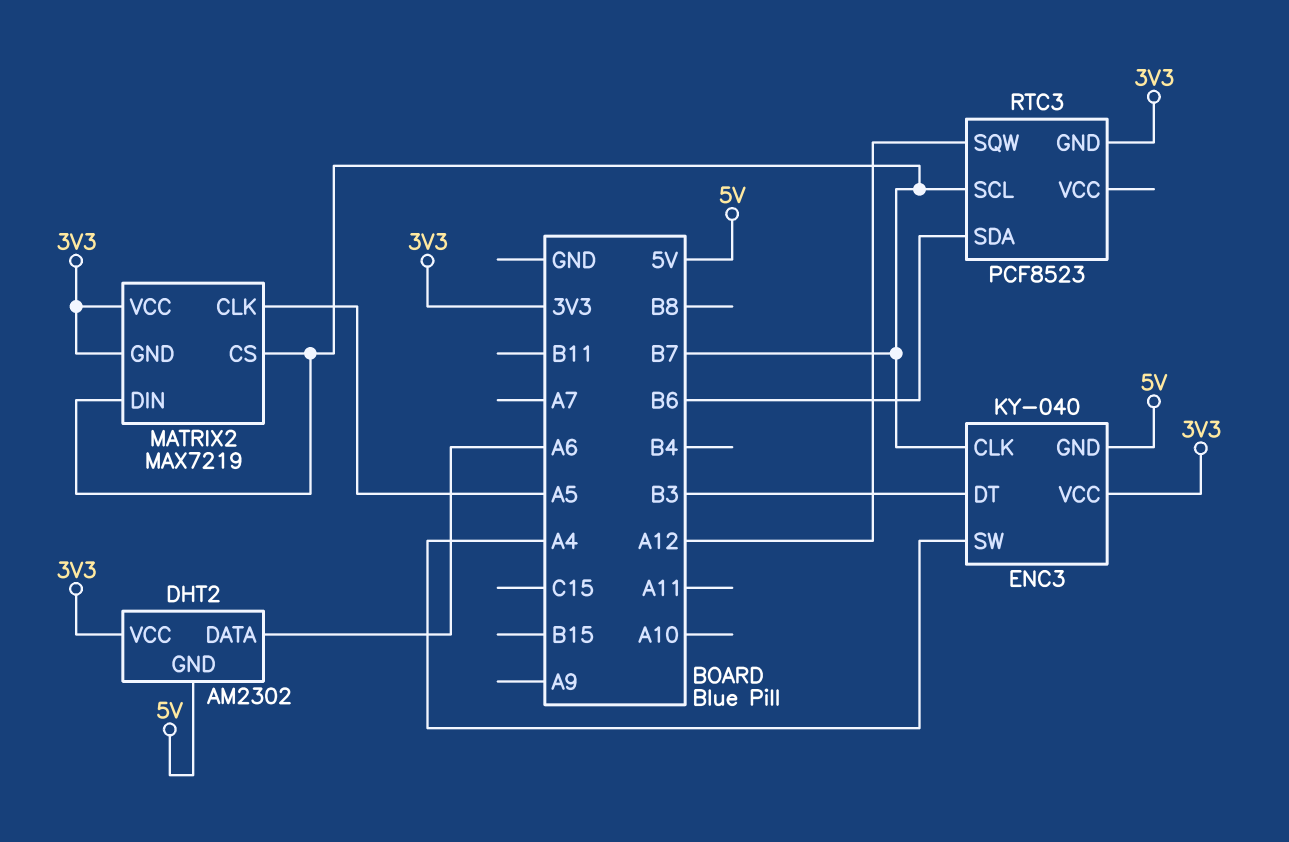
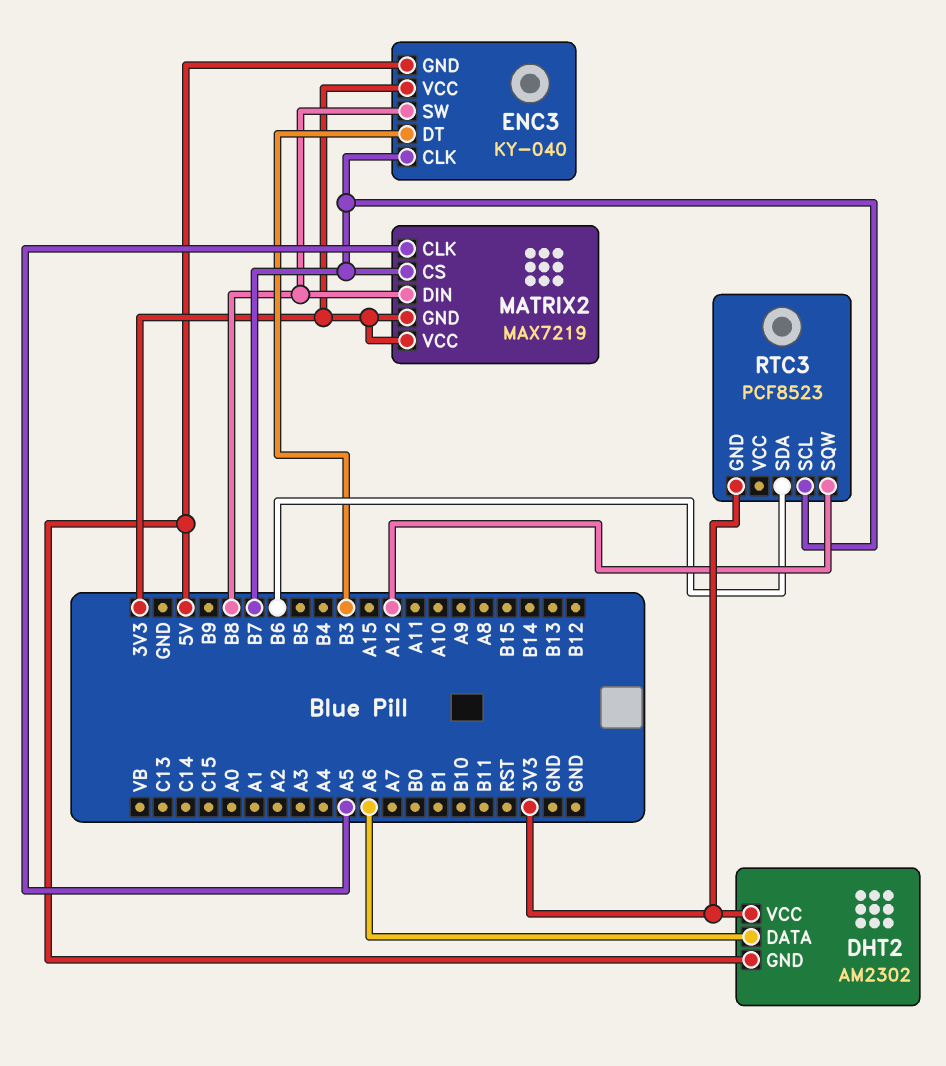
ENC3 pin SW: A4 -> B8
MATRIX2 pin DIN: B7 -> B8

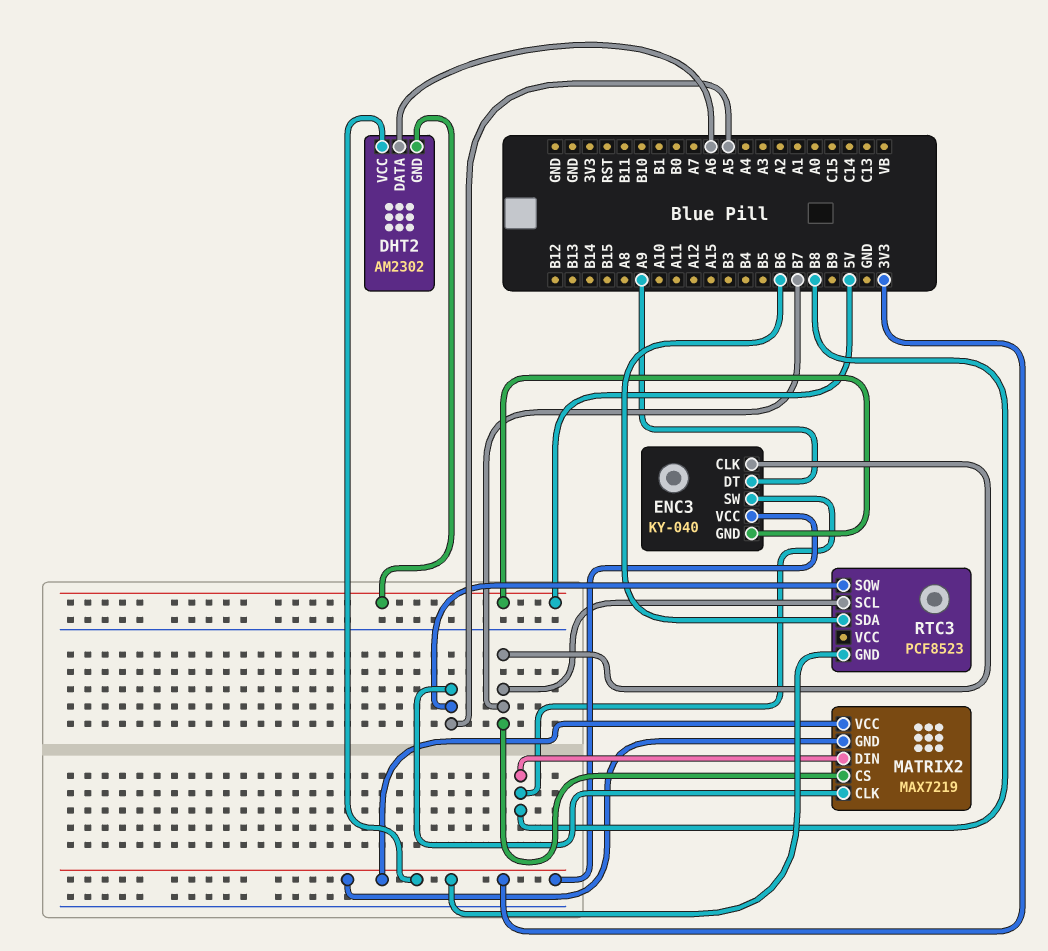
ENC3 pin DT: B3 -> A9
RTC3 pin SQW: A12 -> A5

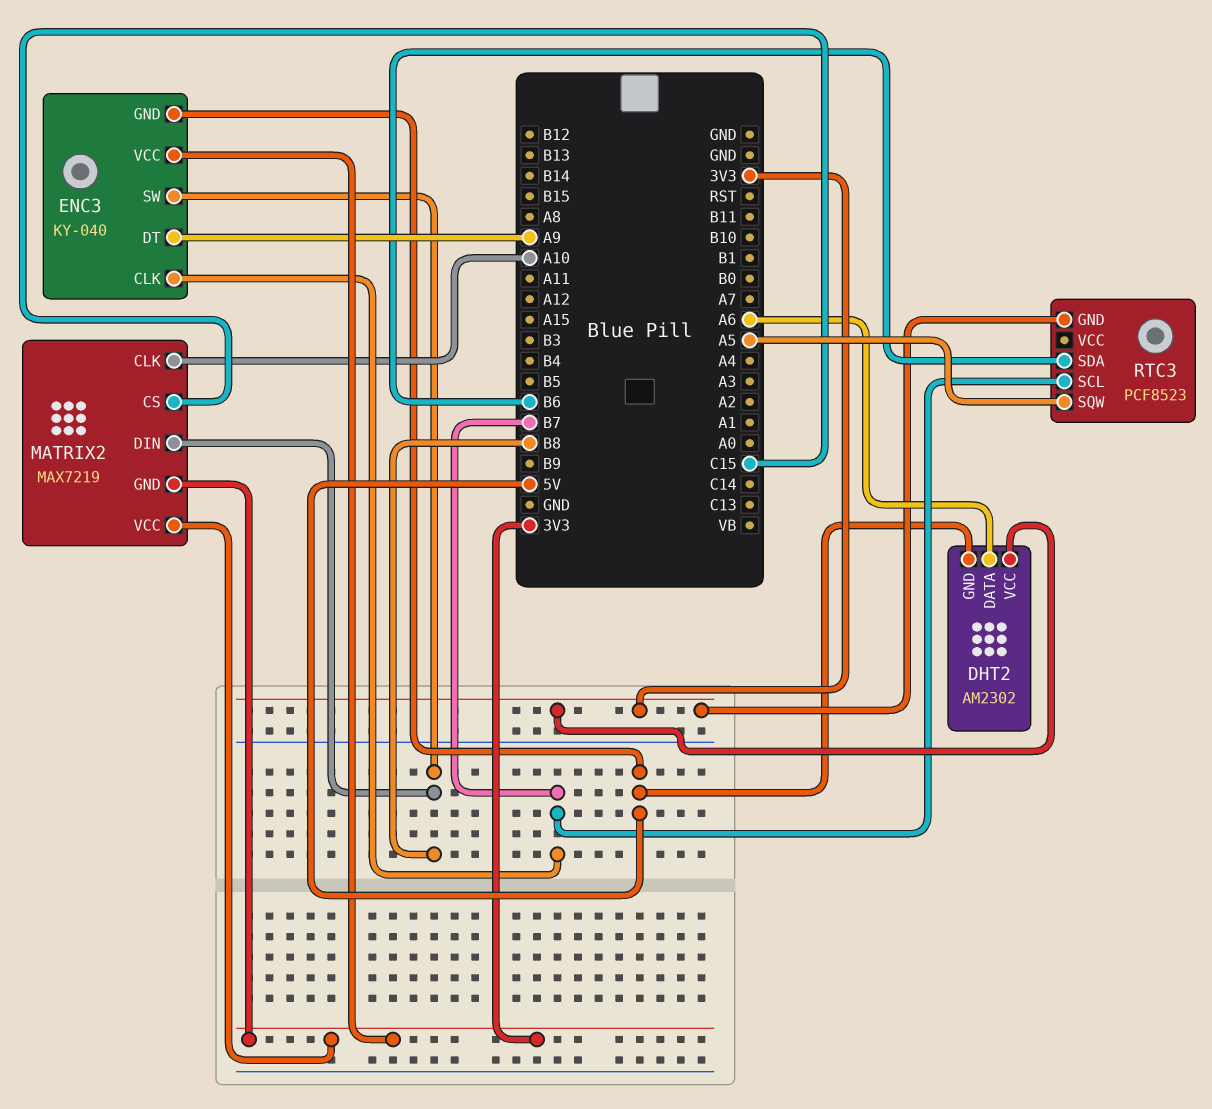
MATRIX2 pin CLK: A5 -> A10
MATRIX2 pin CS: B7 -> C15

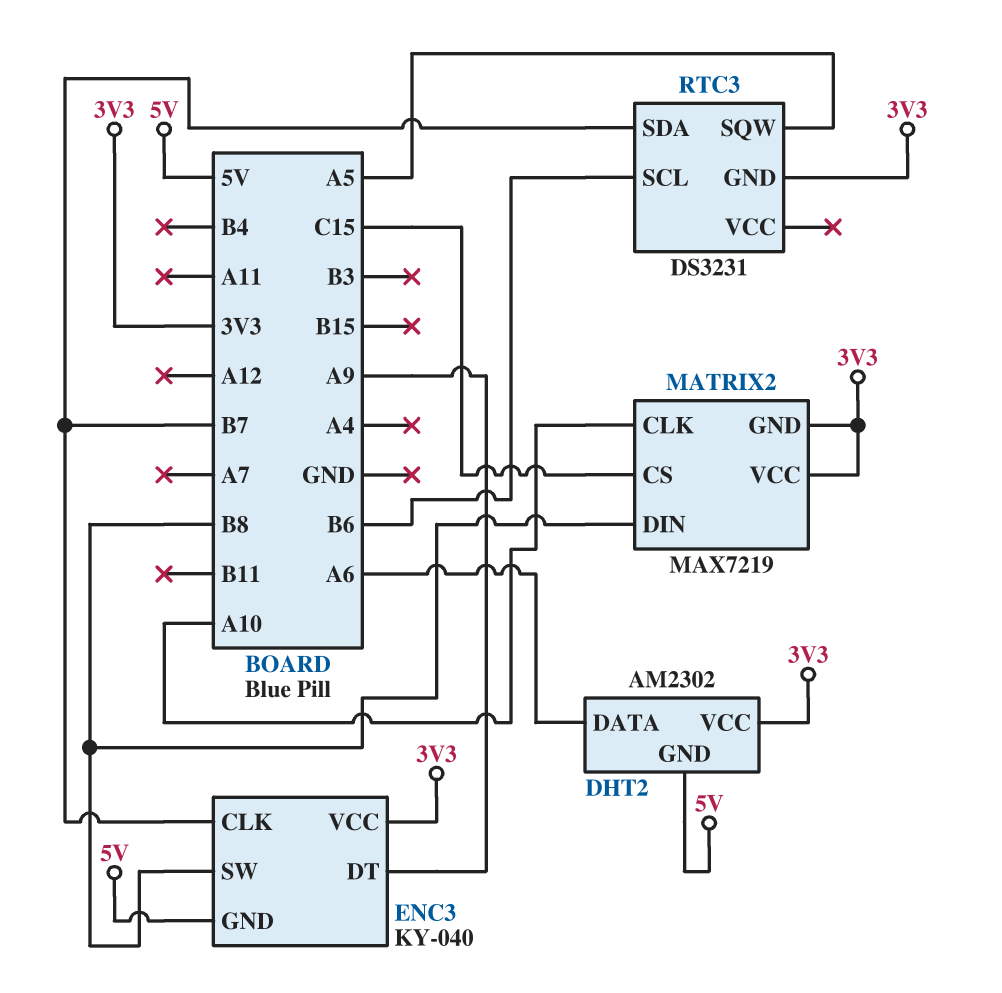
RTC3: PCF8523 -> DS3231
RTC3 pin SCL: B7 -> B6
RTC3 pin SDA: B6 -> B7

